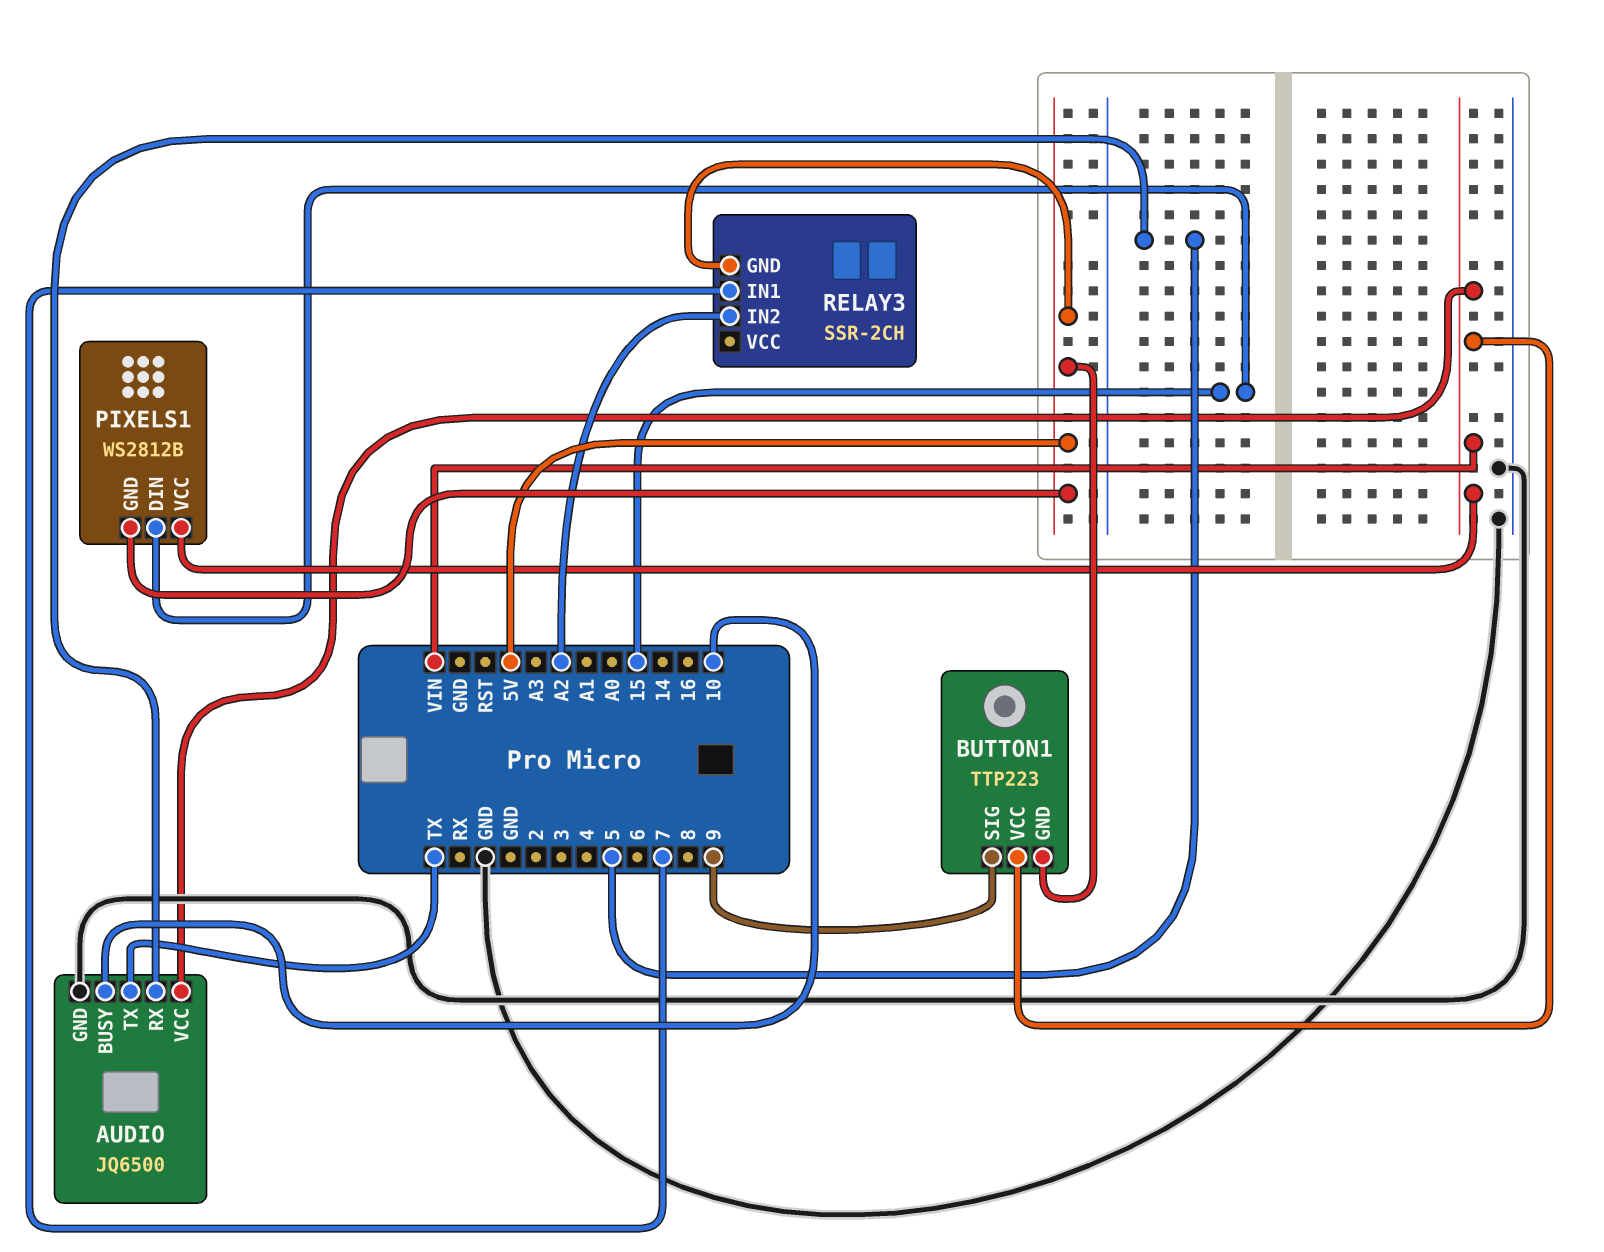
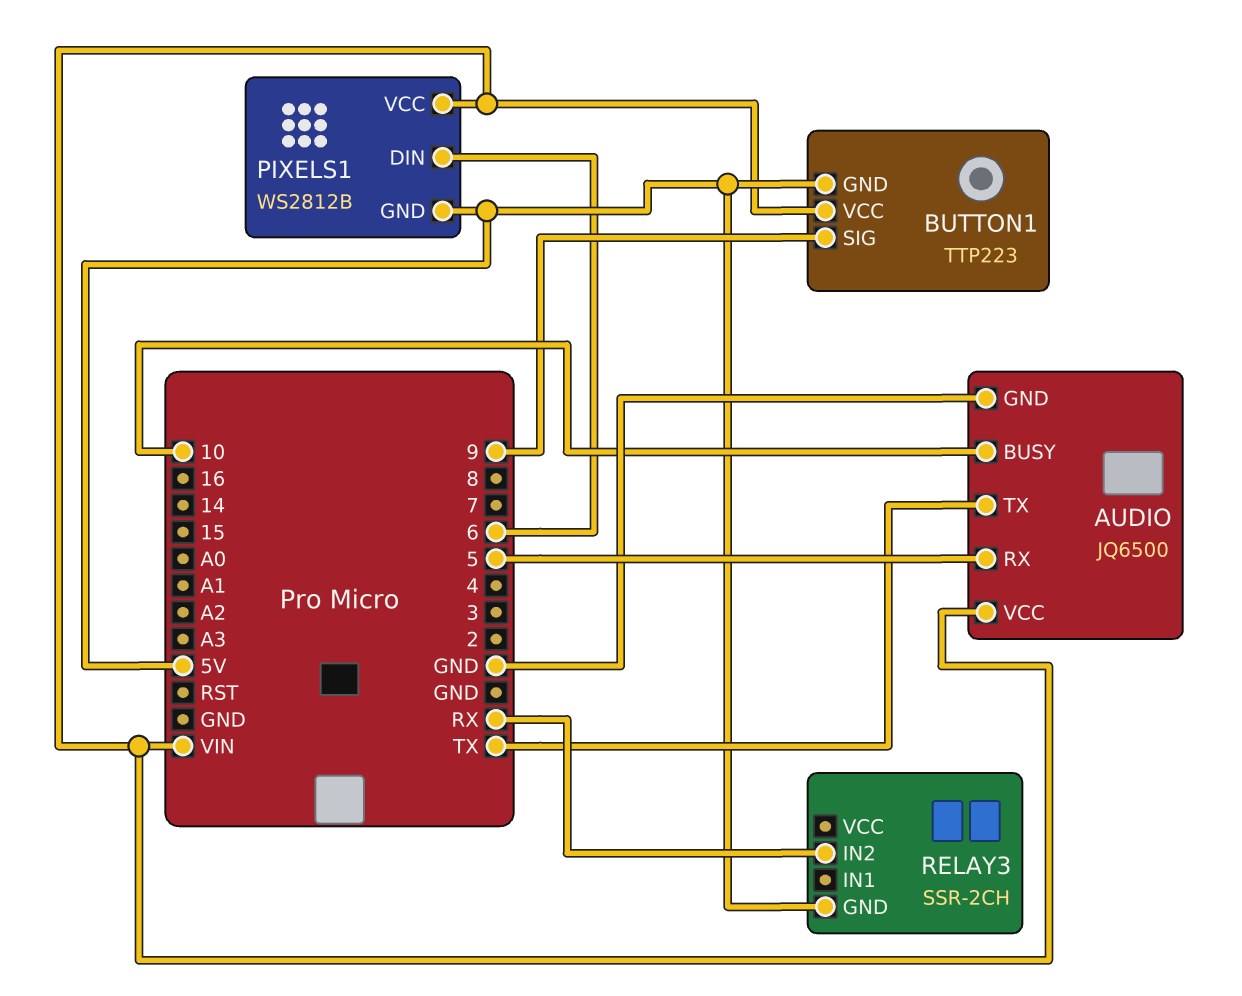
PIXELS1 pin DIN: 15 -> 6
RELAY3 pin IN1: 7 -> none
RELAY3 pin IN2: A2 -> RX

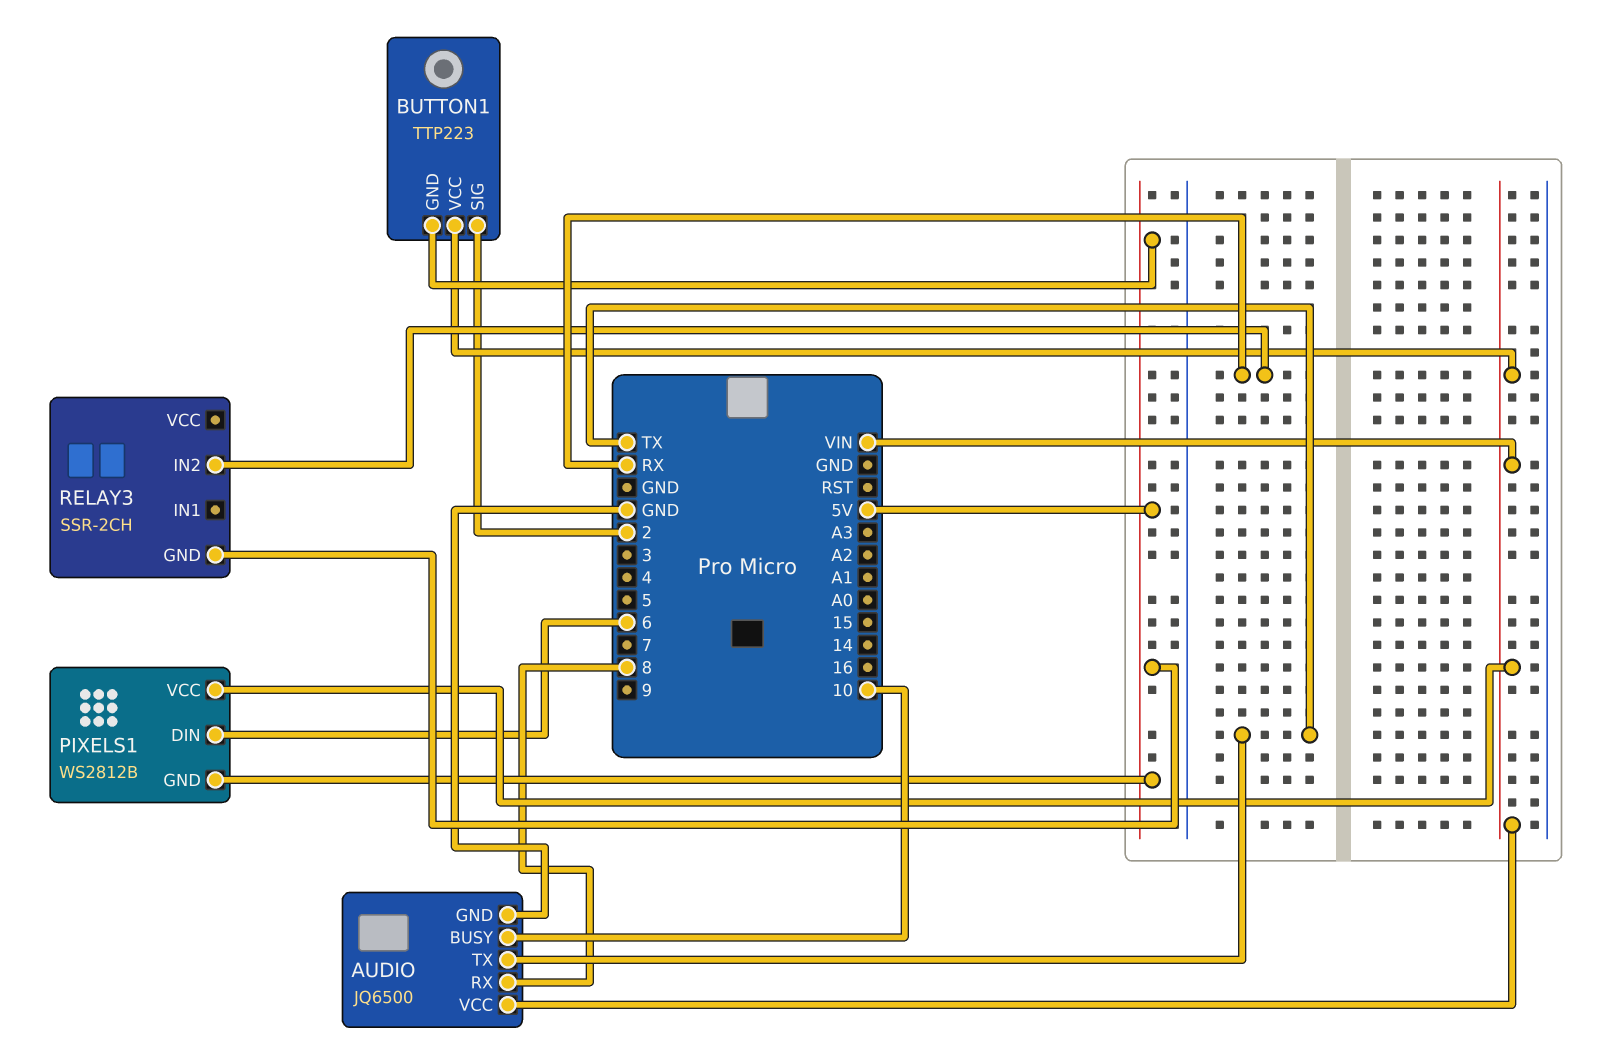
AUDIO pin RX: 5 -> 8
BUTTON1 pin SIG: 9 -> 2

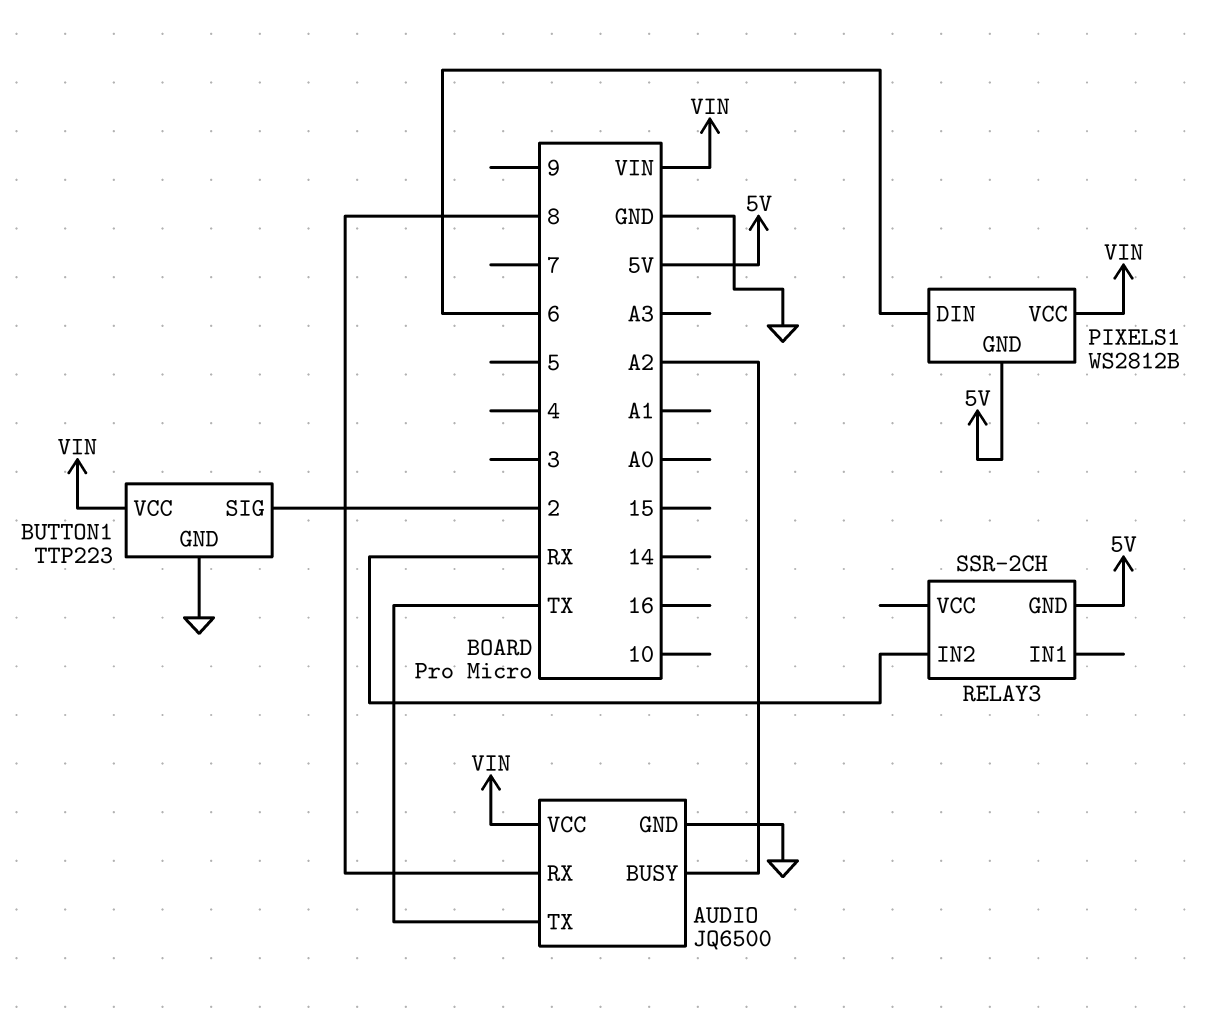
AUDIO pin BUSY: 10 -> A2
BUTTON1 pin GND: 5V -> GND

